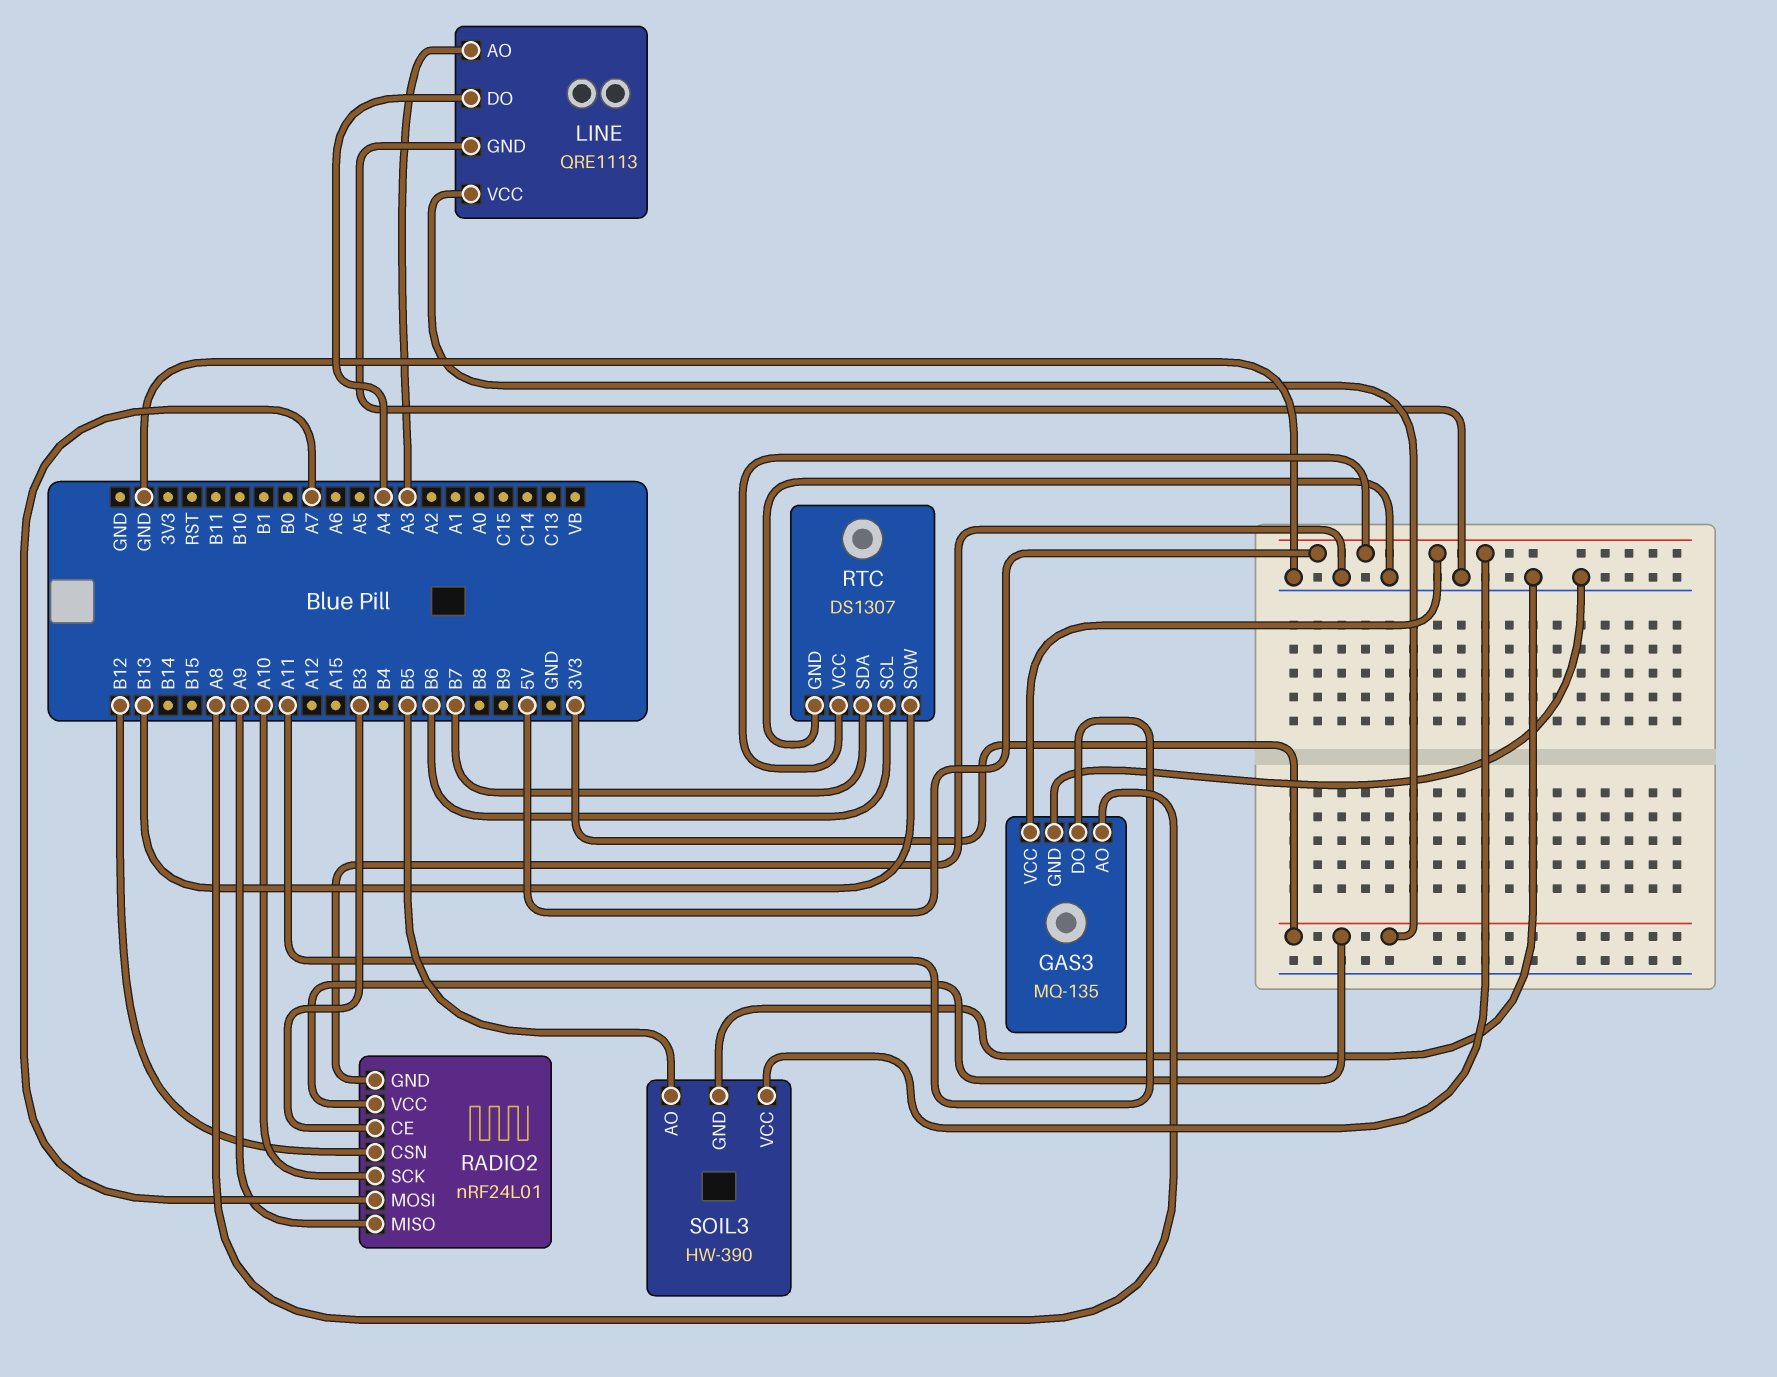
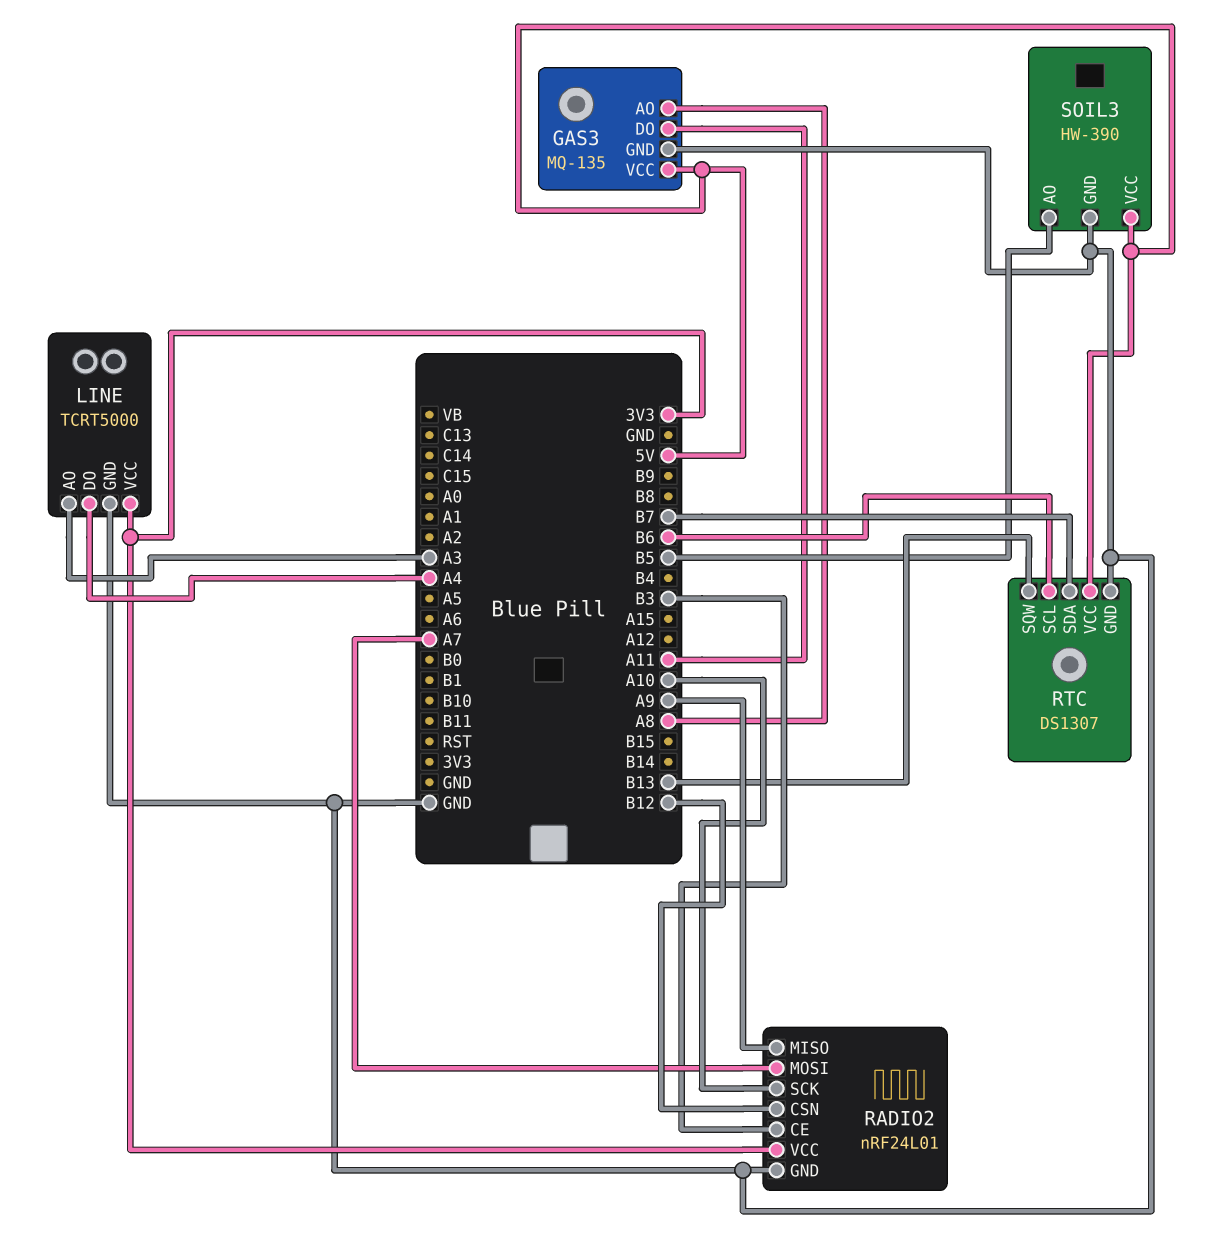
LINE: QRE1113 -> TCRT5000

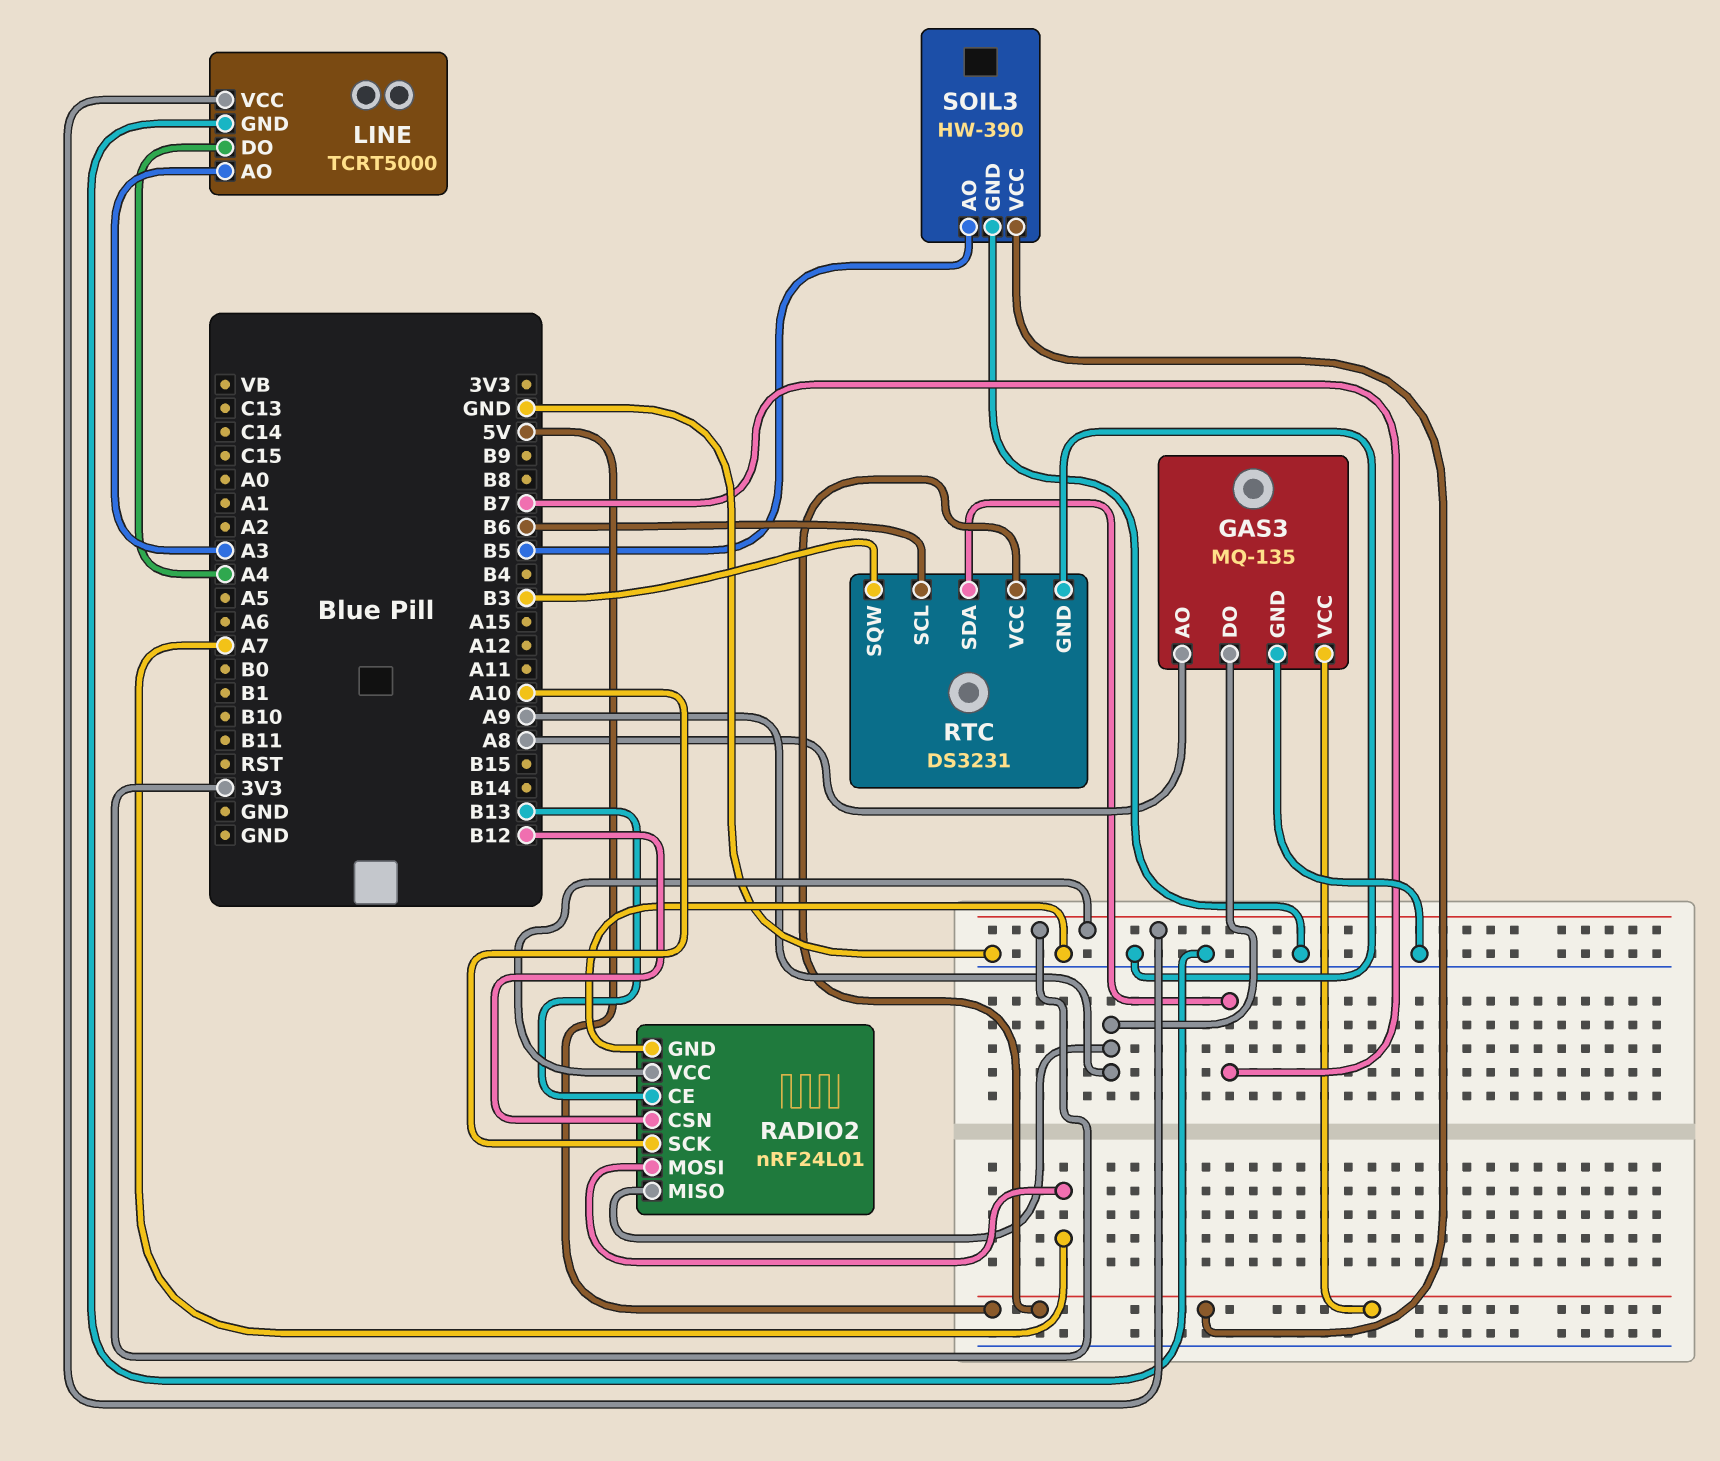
GAS3 pin DO: A11 -> A9
RADIO2 pin CE: B3 -> B13
RTC: DS1307 -> DS3231
RTC pin SQW: B13 -> B3

